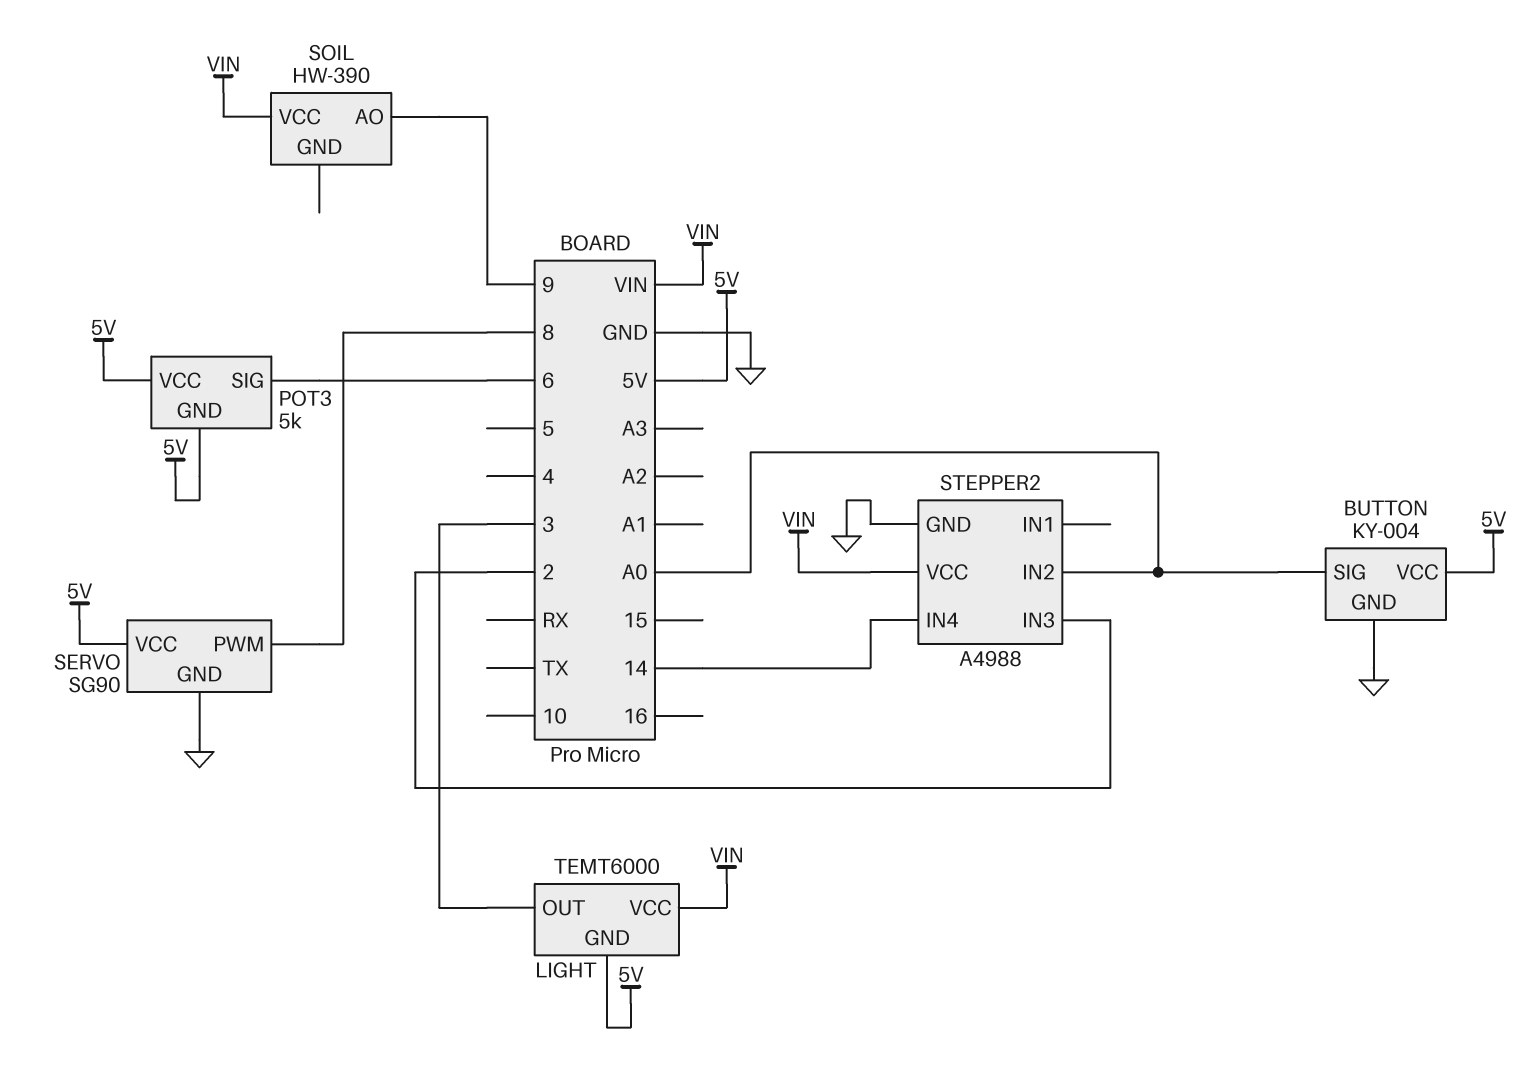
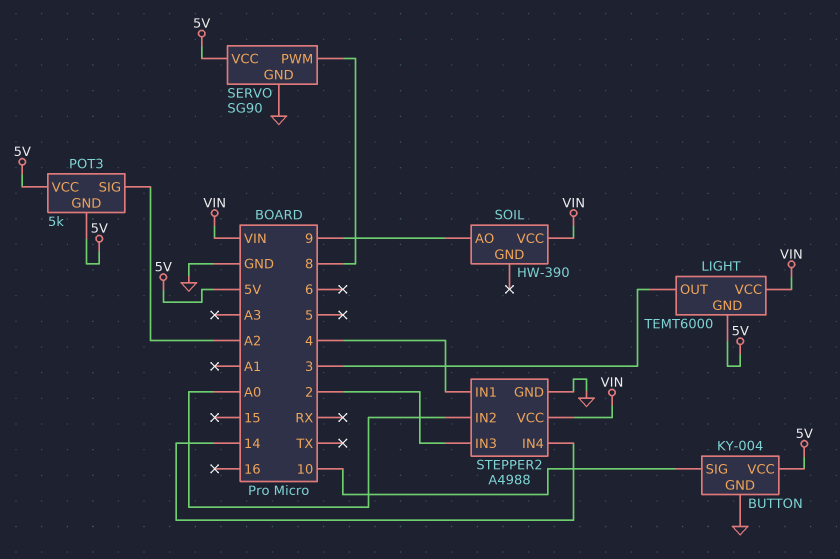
BUTTON pin SIG: A0 -> 10
POT3 pin SIG: 6 -> A2
STEPPER2 pin IN1: none -> 4

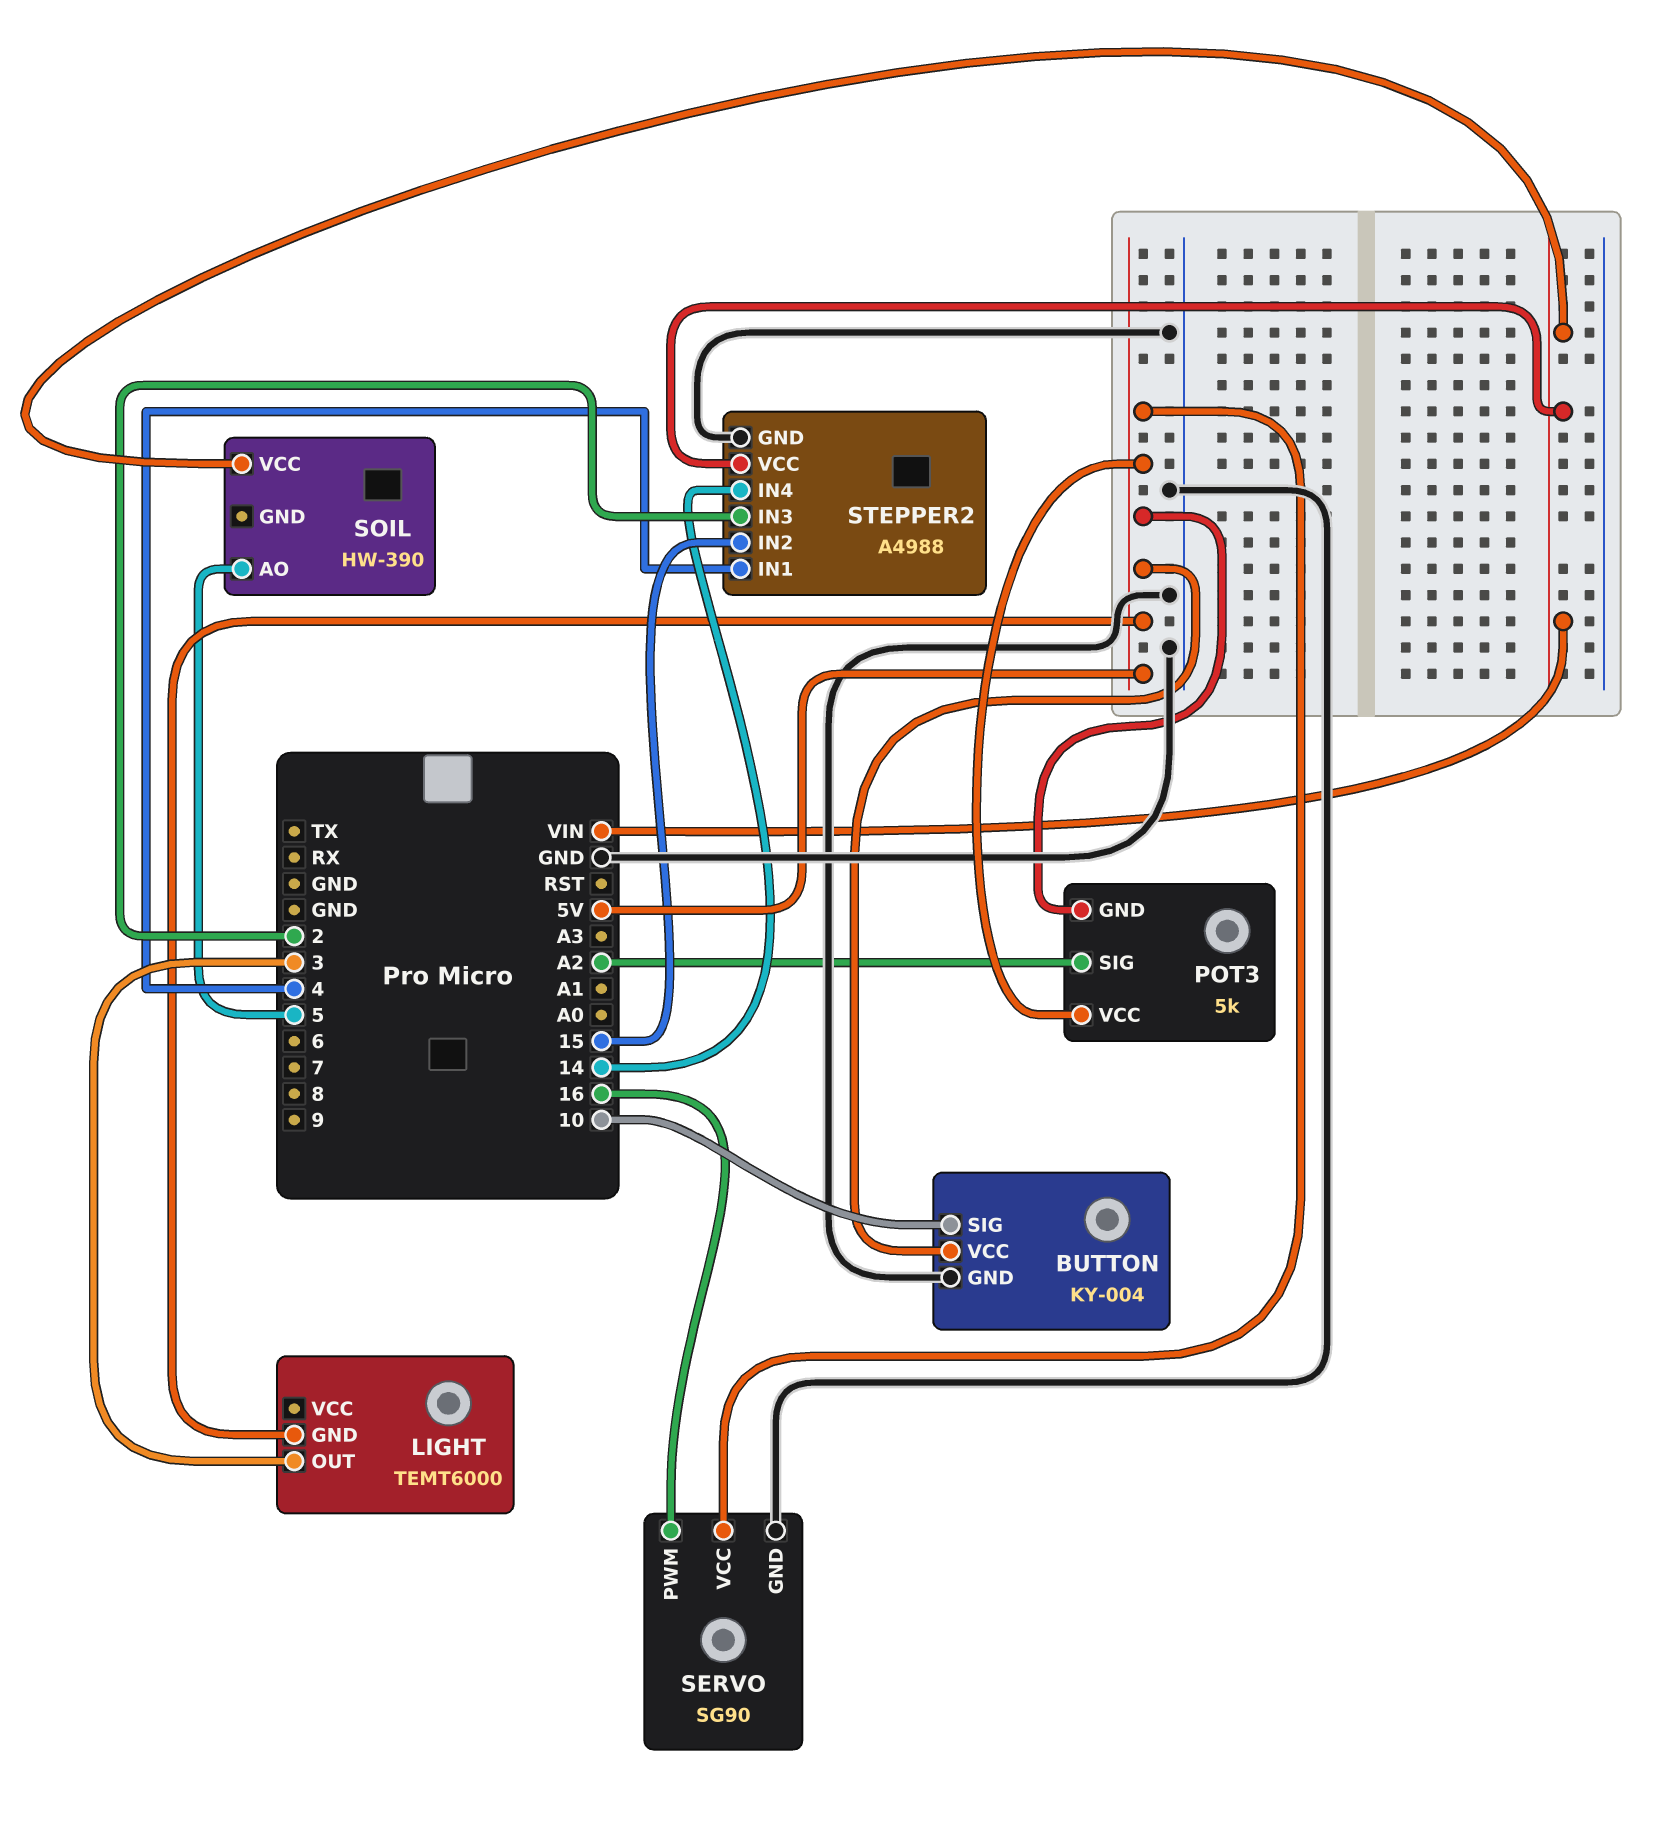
LIGHT pin VCC: VIN -> none
SERVO pin PWM: 8 -> 16
SOIL pin AO: 9 -> 5
STEPPER2 pin IN2: A0 -> 15

